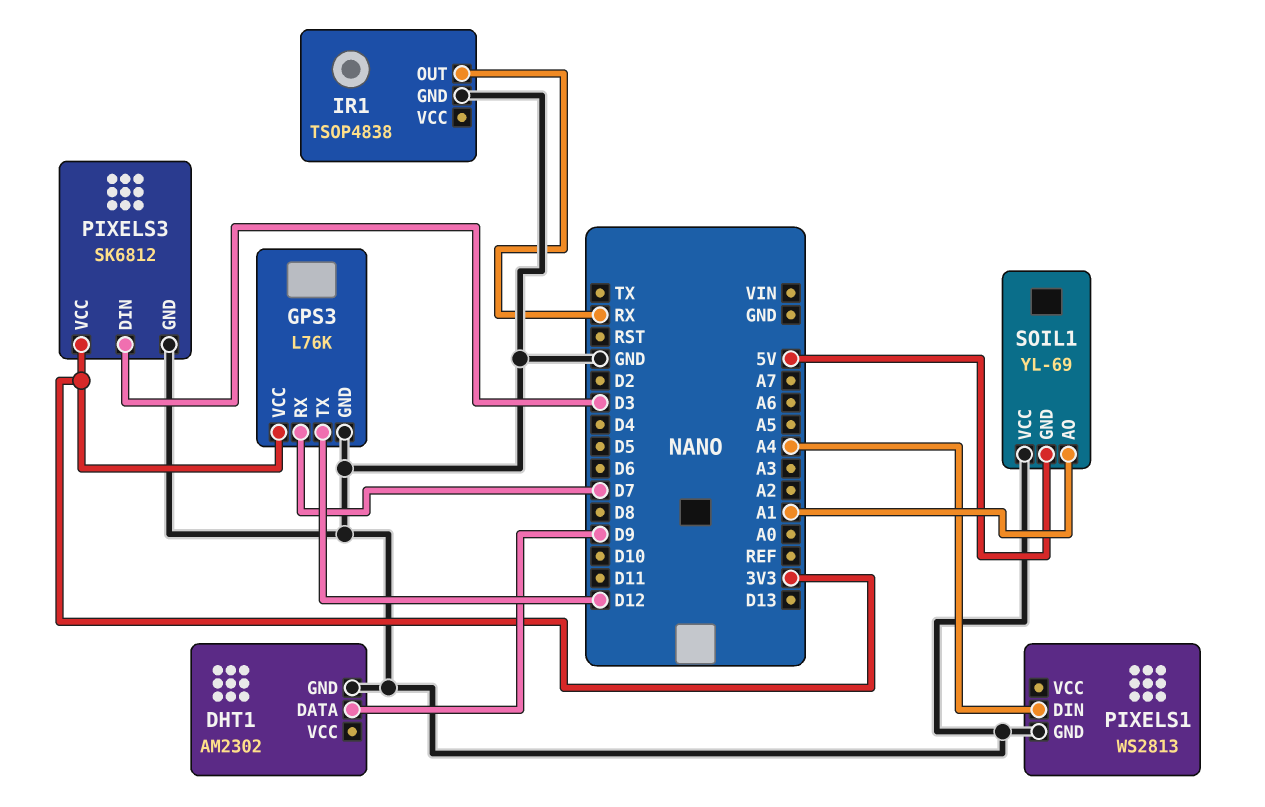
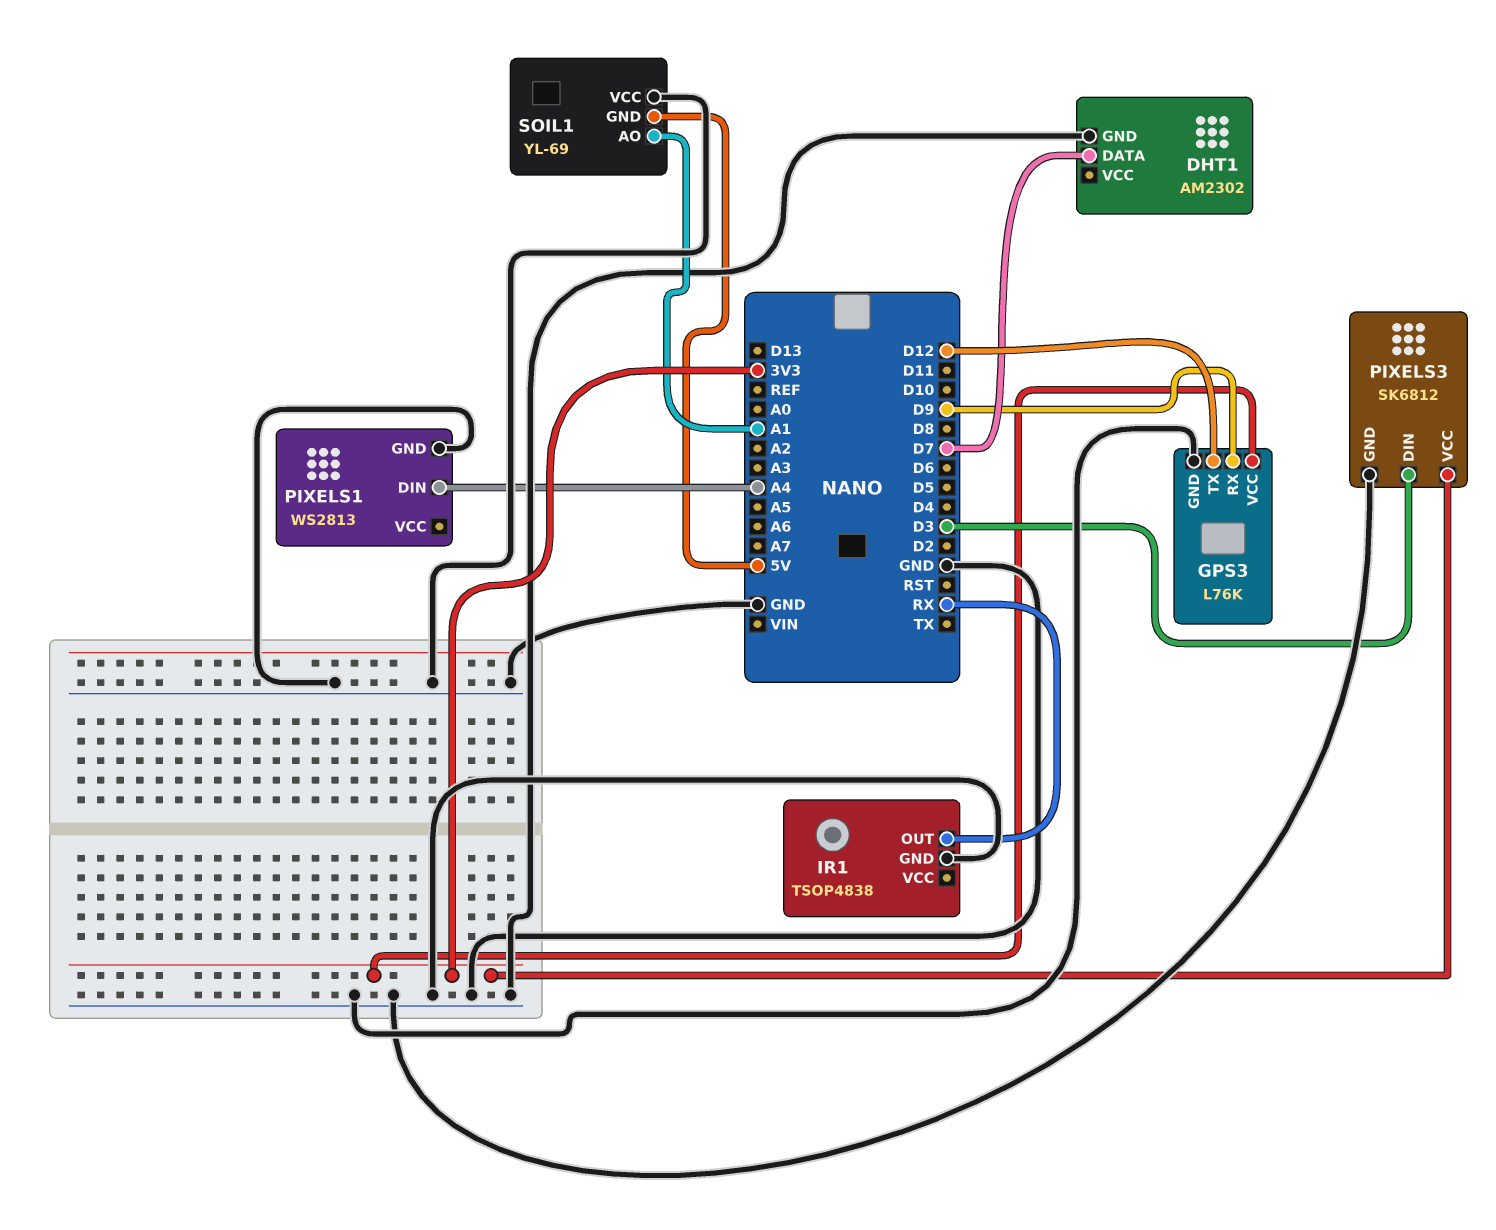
DHT1 pin DATA: D9 -> D7
GPS3 pin RX: D7 -> D9

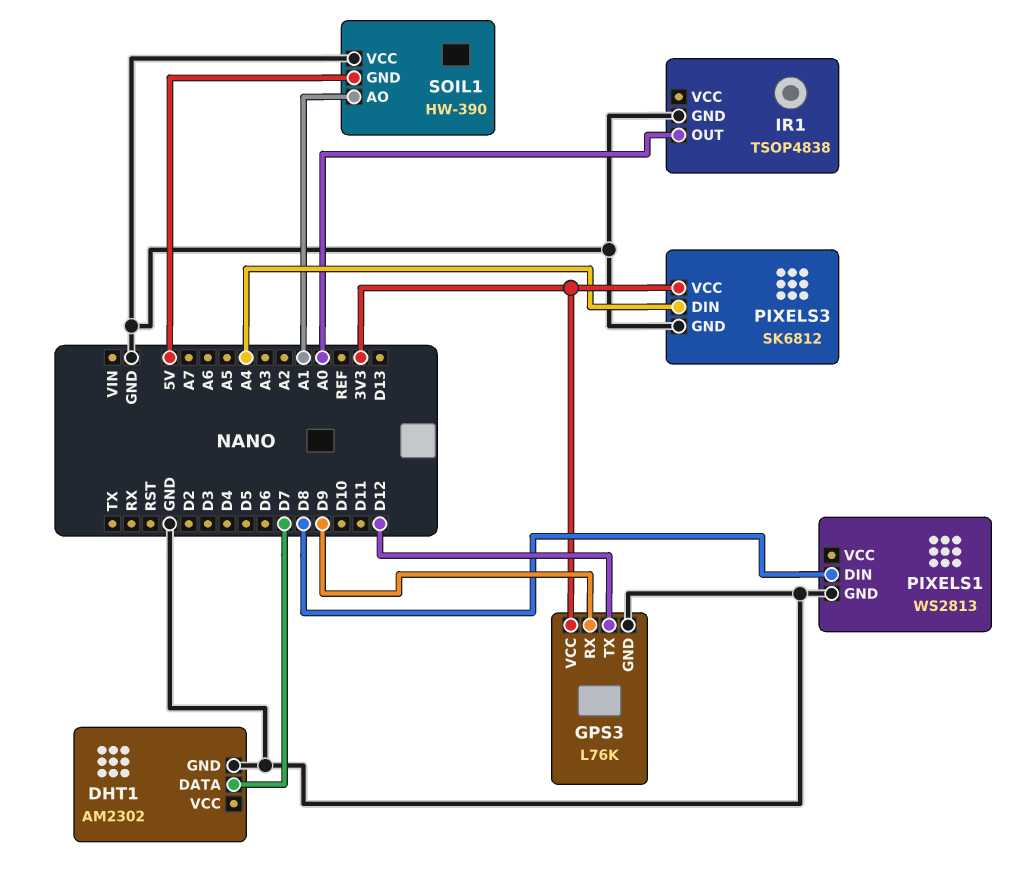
IR1 pin OUT: RX -> A0
PIXELS1 pin DIN: A4 -> D8
PIXELS3 pin DIN: D3 -> A4
SOIL1: YL-69 -> HW-390

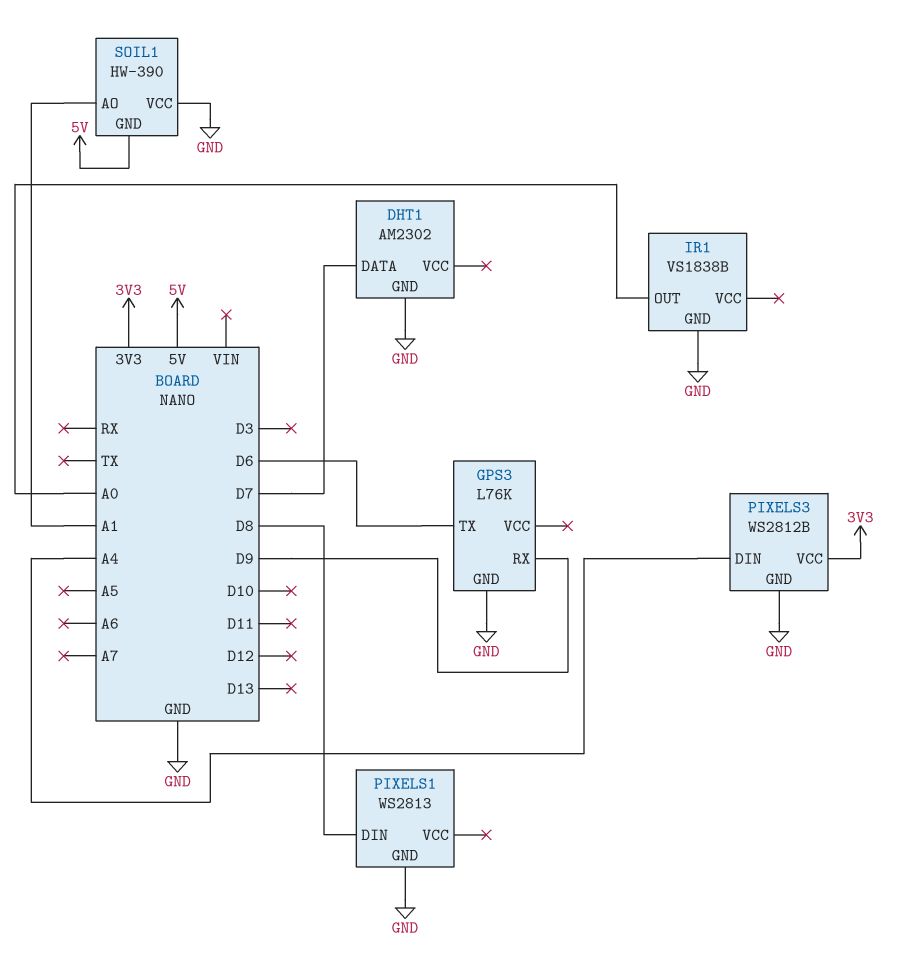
GPS3 pin TX: D12 -> D6
GPS3 pin VCC: 3V3 -> none
IR1: TSOP4838 -> VS1838B
PIXELS3: SK6812 -> WS2812B

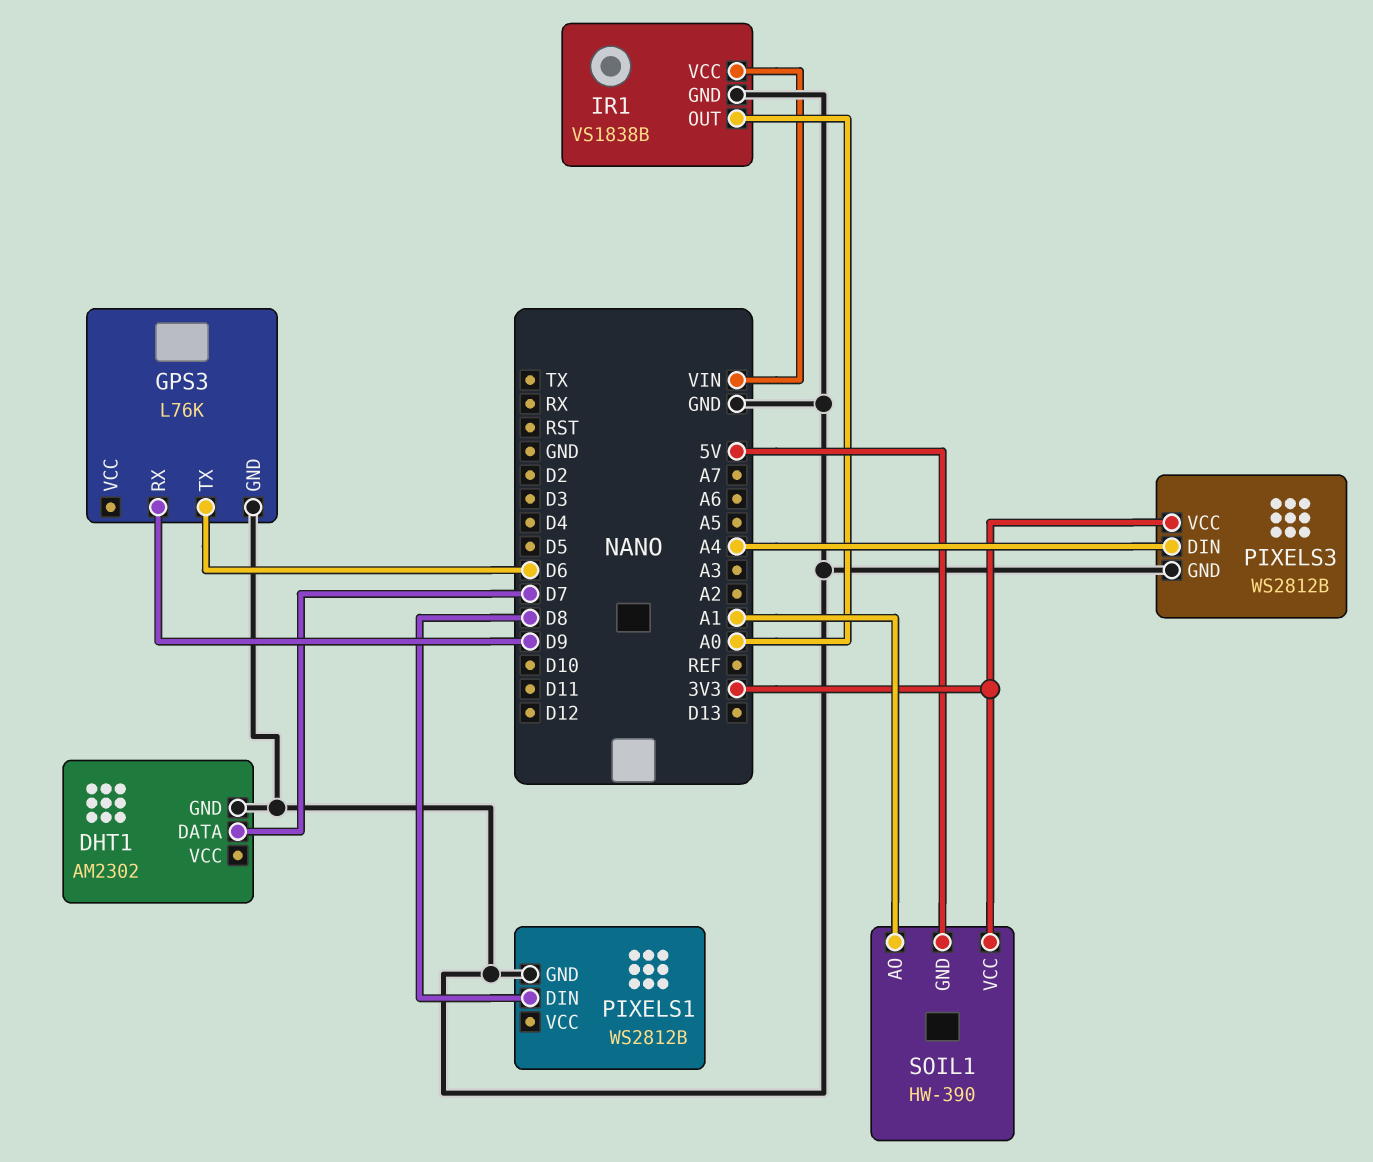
IR1 pin VCC: none -> VIN
PIXELS1: WS2813 -> WS2812B
SOIL1 pin VCC: GND -> 3V3

